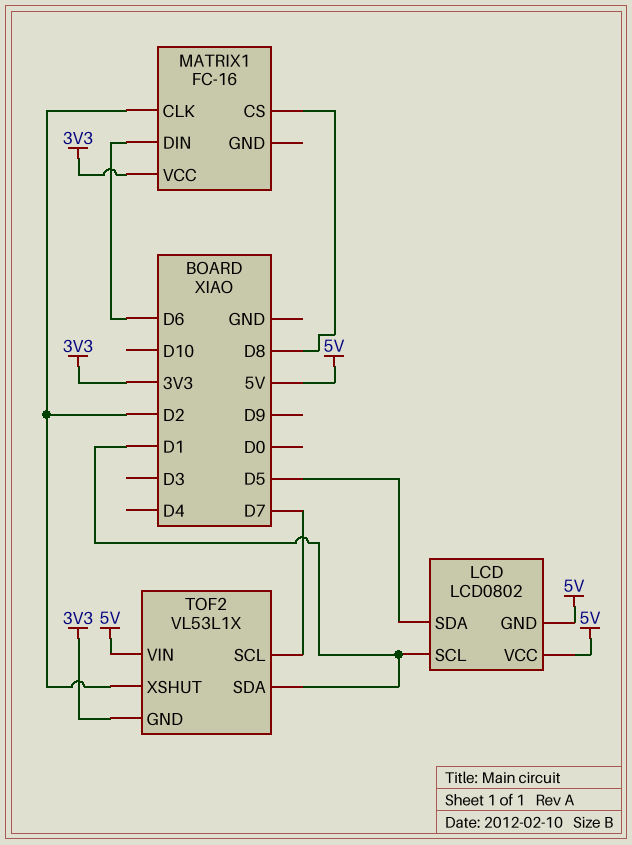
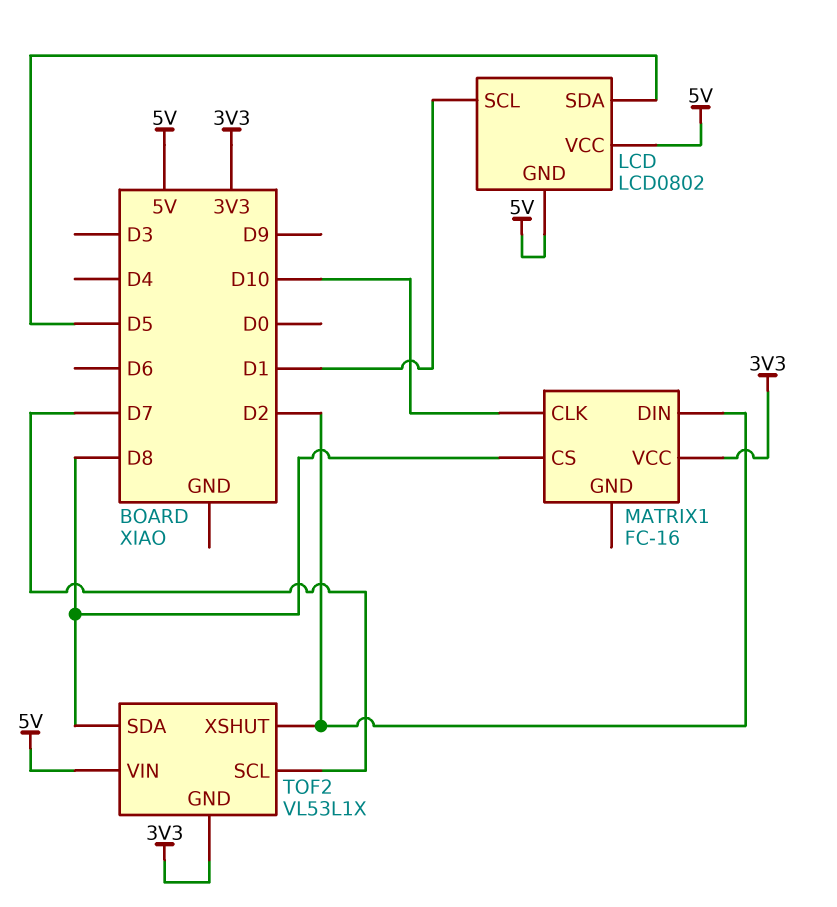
MATRIX1 pin CLK: D2 -> D10
MATRIX1 pin DIN: D6 -> D2
TOF2 pin SDA: D1 -> D8

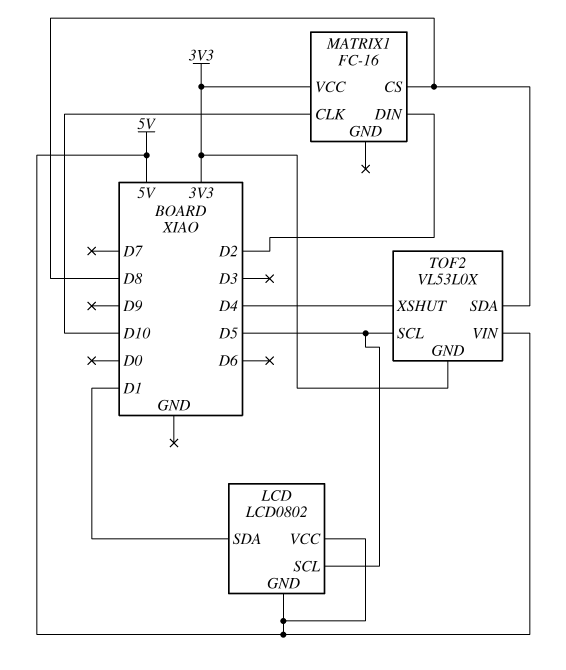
LCD pin SCL: D1 -> D5
LCD pin SDA: D5 -> D1
TOF2: VL53L1X -> VL53L0X
TOF2 pin SCL: D7 -> D5
TOF2 pin XSHUT: D2 -> D4

